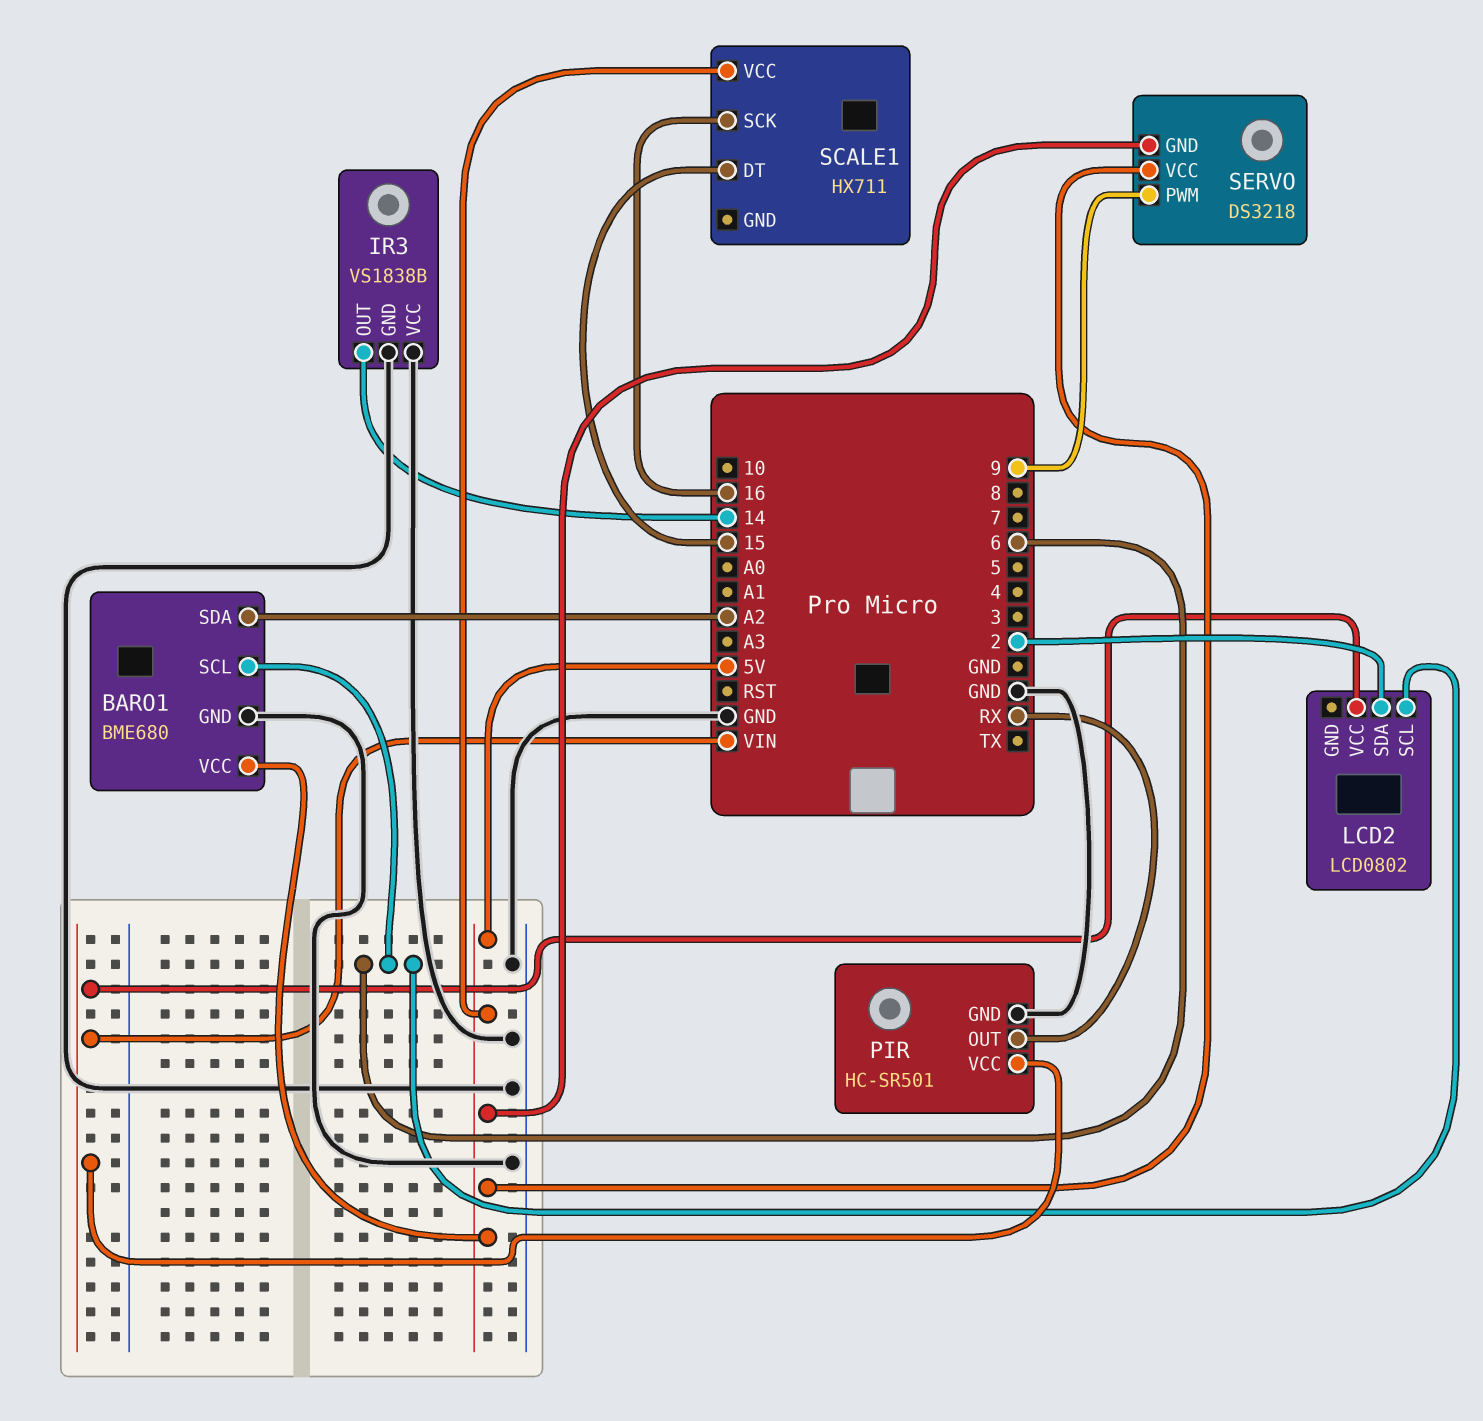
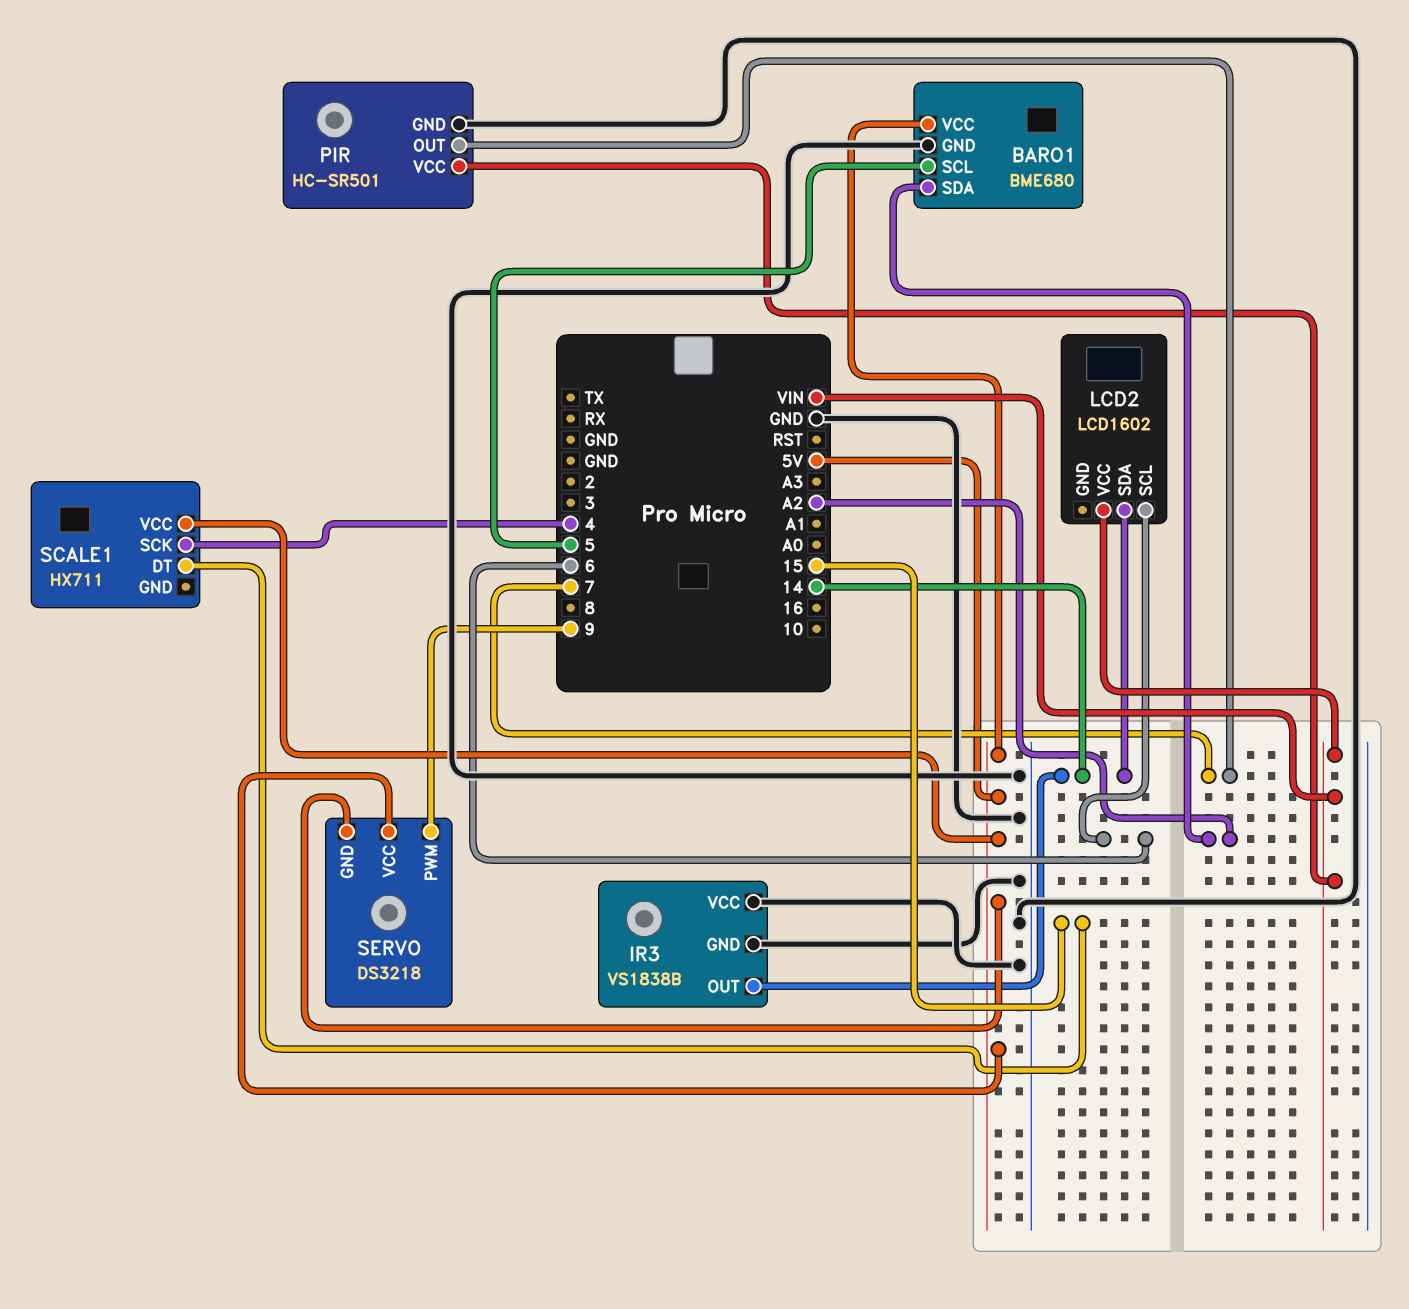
BARO1 pin SCL: 6 -> 5
LCD2: LCD0802 -> LCD1602
LCD2 pin SDA: 2 -> 14
PIR pin OUT: RX -> 7
SCALE1 pin SCK: 16 -> 4

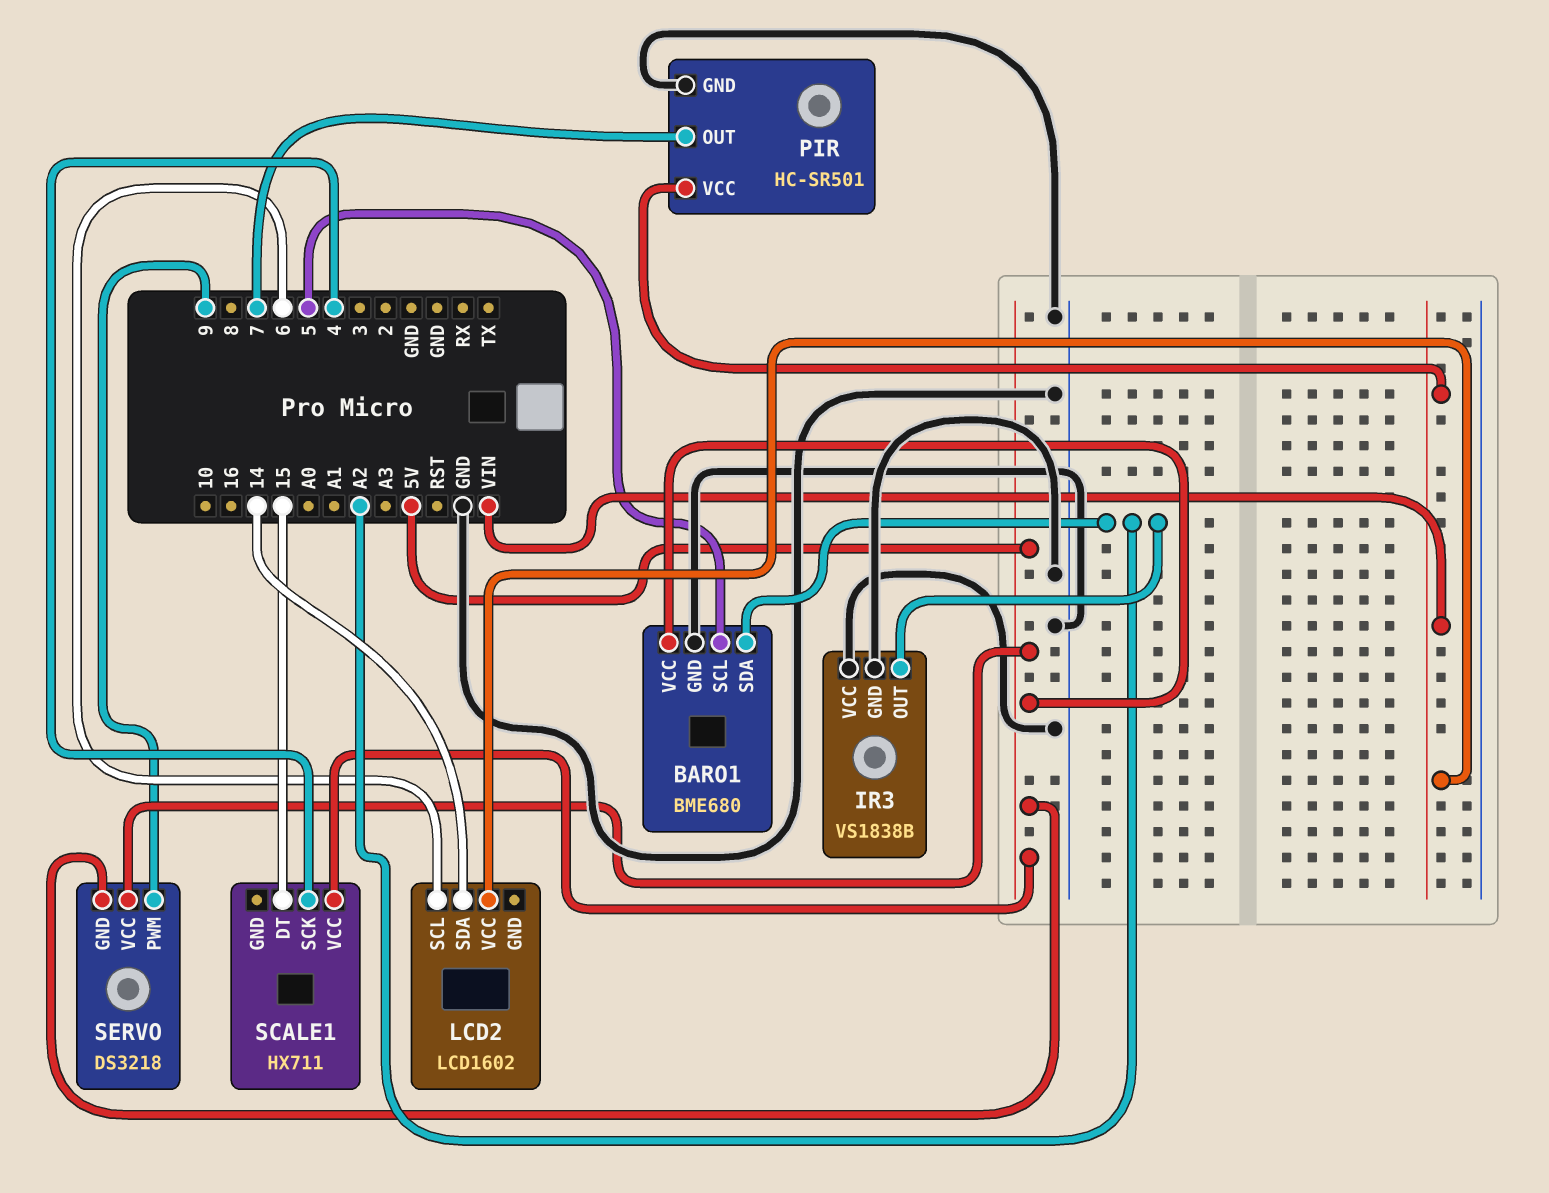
IR3 pin OUT: 14 -> A2

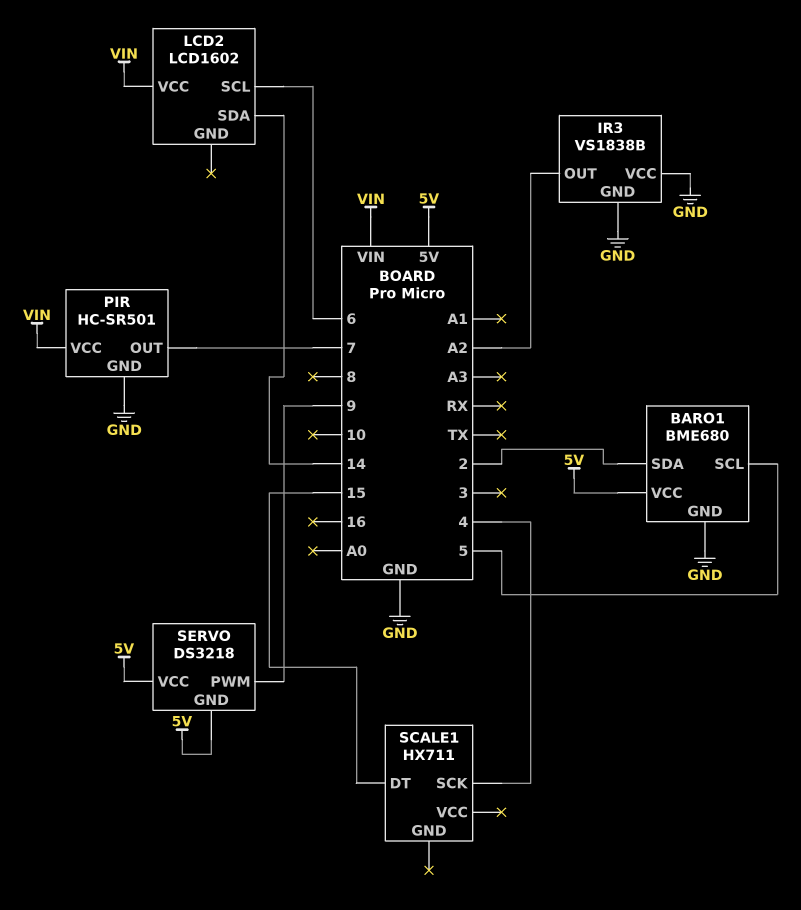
BARO1 pin SDA: A2 -> 2
SCALE1 pin VCC: 5V -> none

